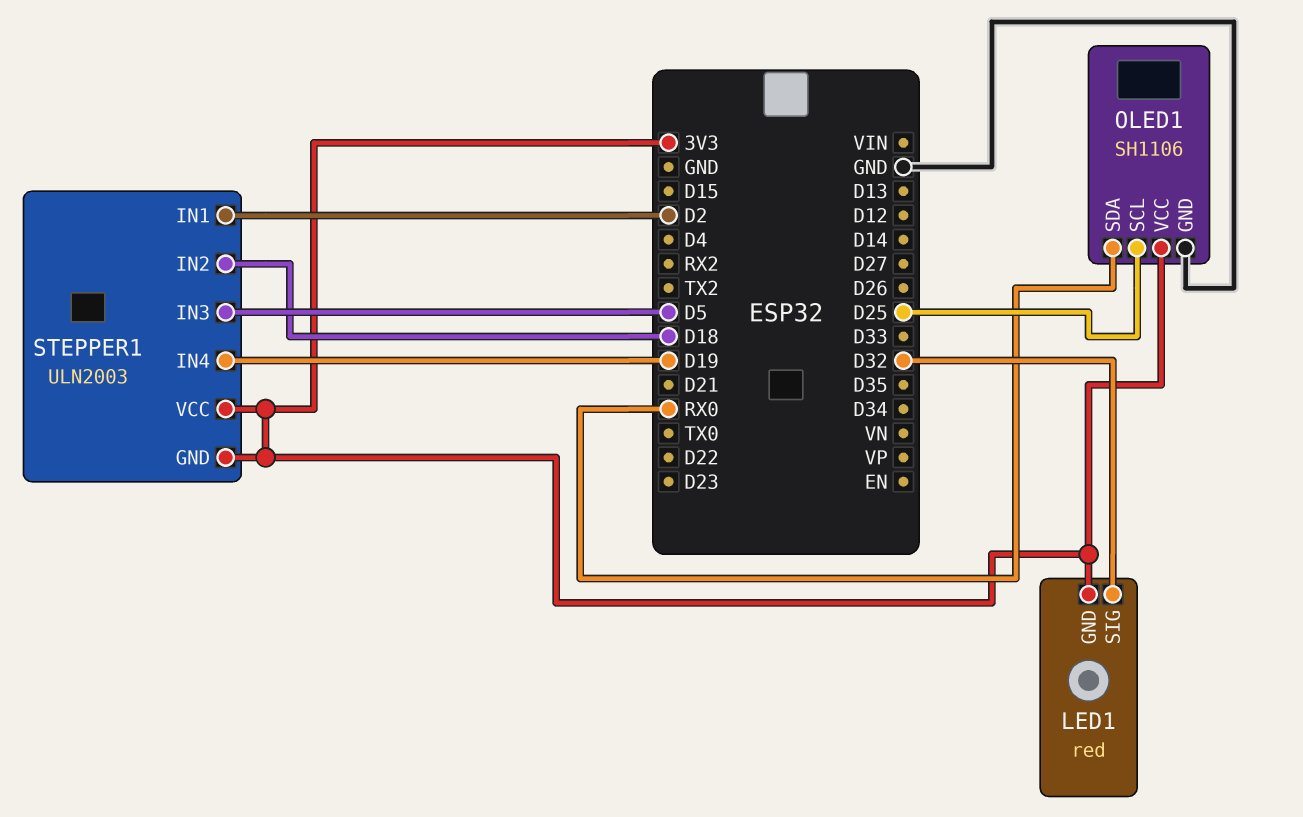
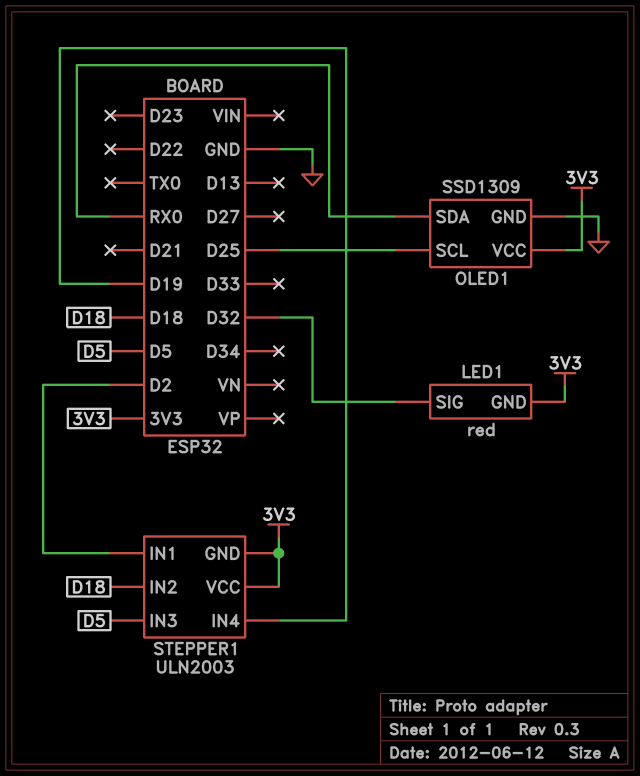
OLED1: SH1106 -> SSD1309

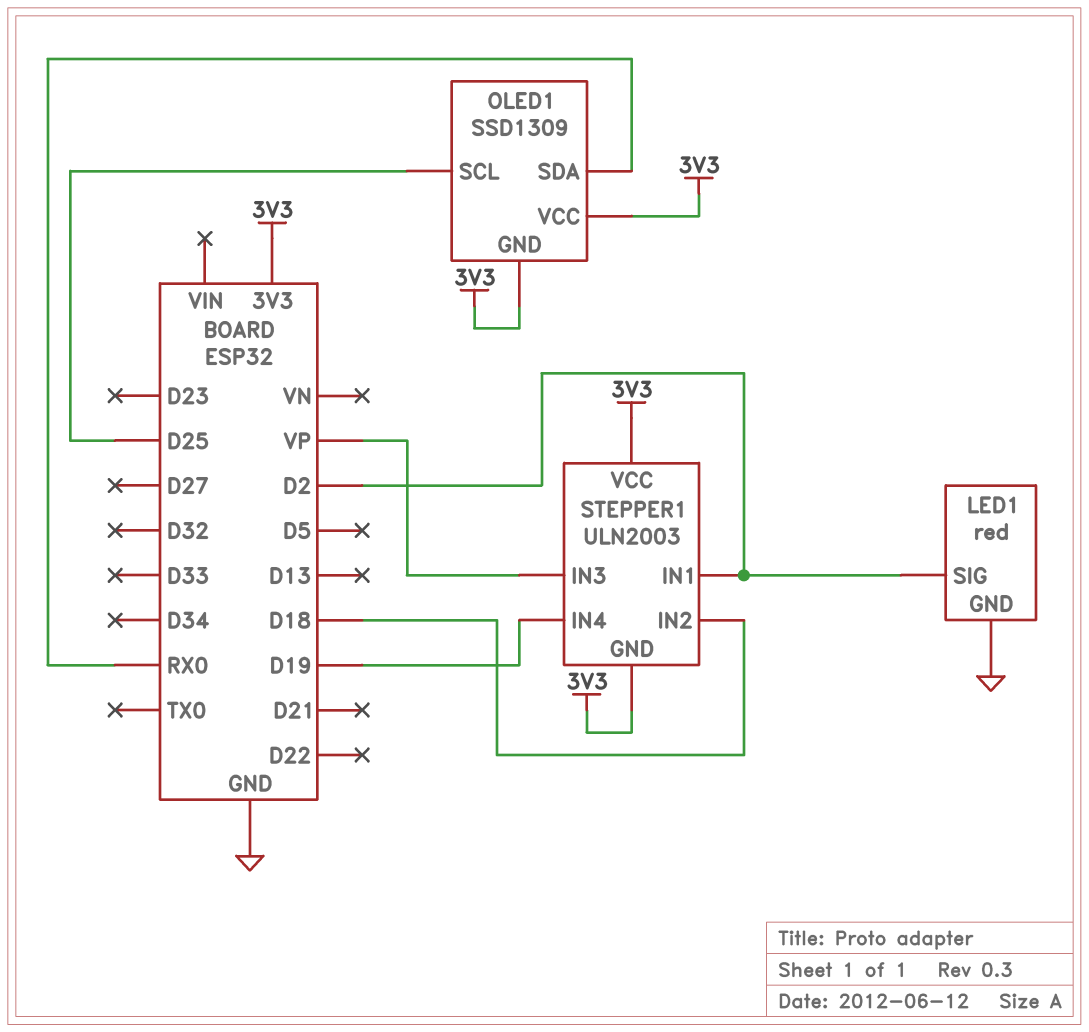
LED1 pin GND: 3V3 -> GND
LED1 pin SIG: D32 -> D2
OLED1 pin GND: GND -> 3V3
STEPPER1 pin IN3: D5 -> VP

